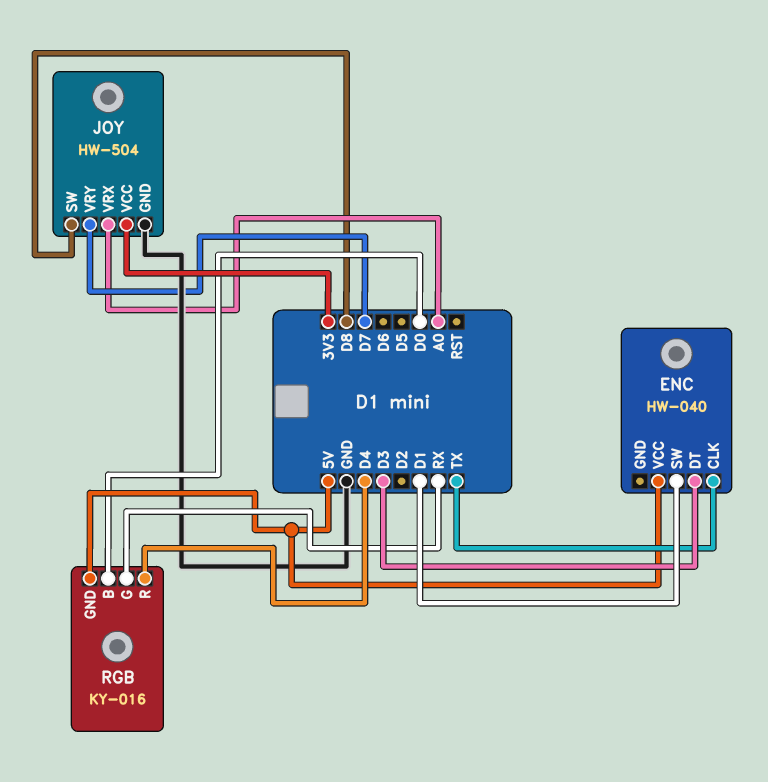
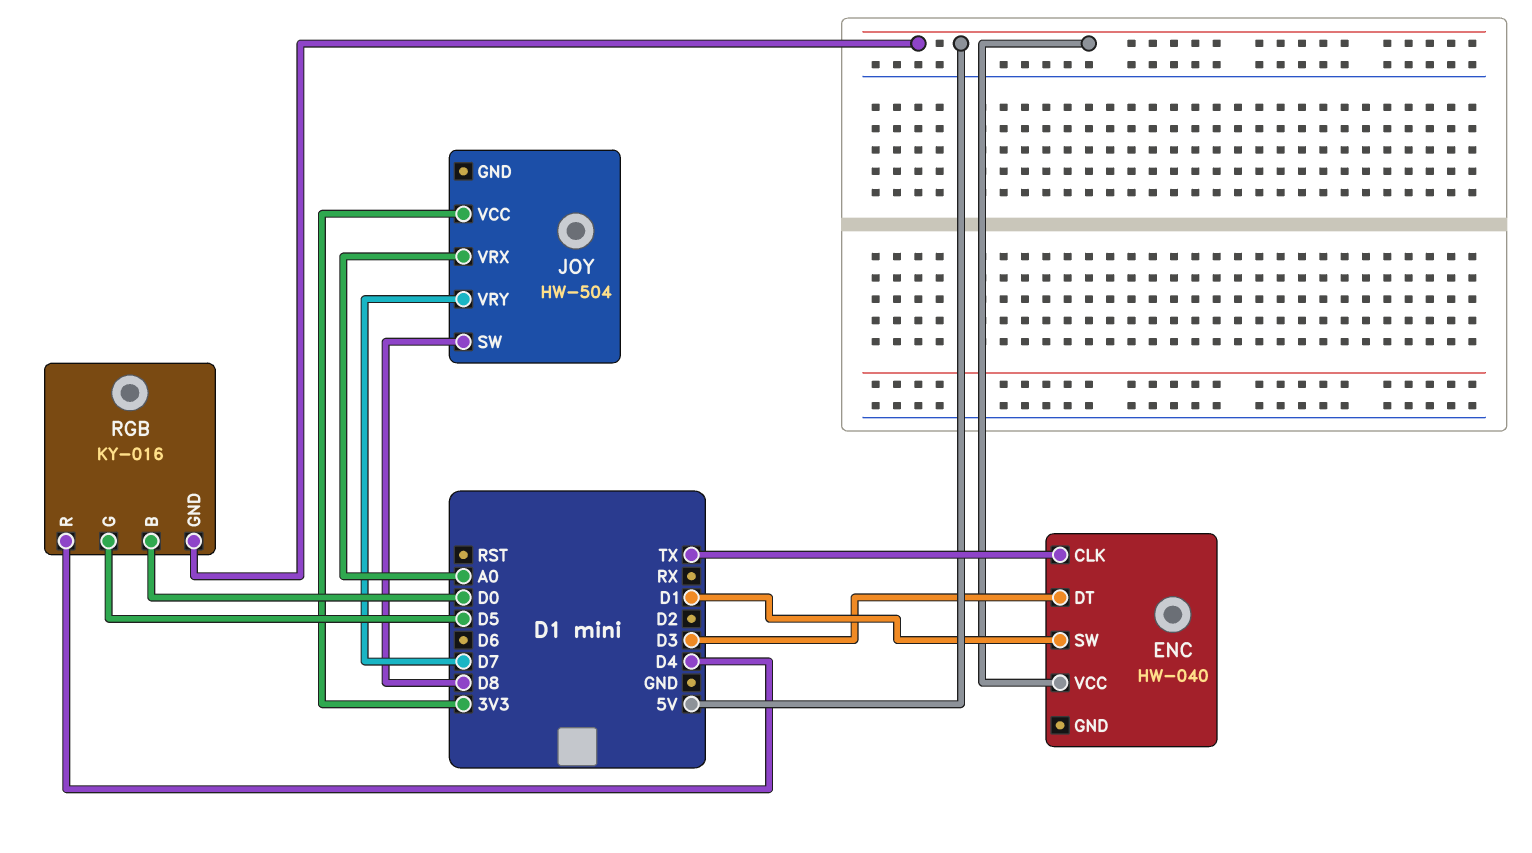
JOY pin GND: GND -> none
RGB pin G: RX -> D5

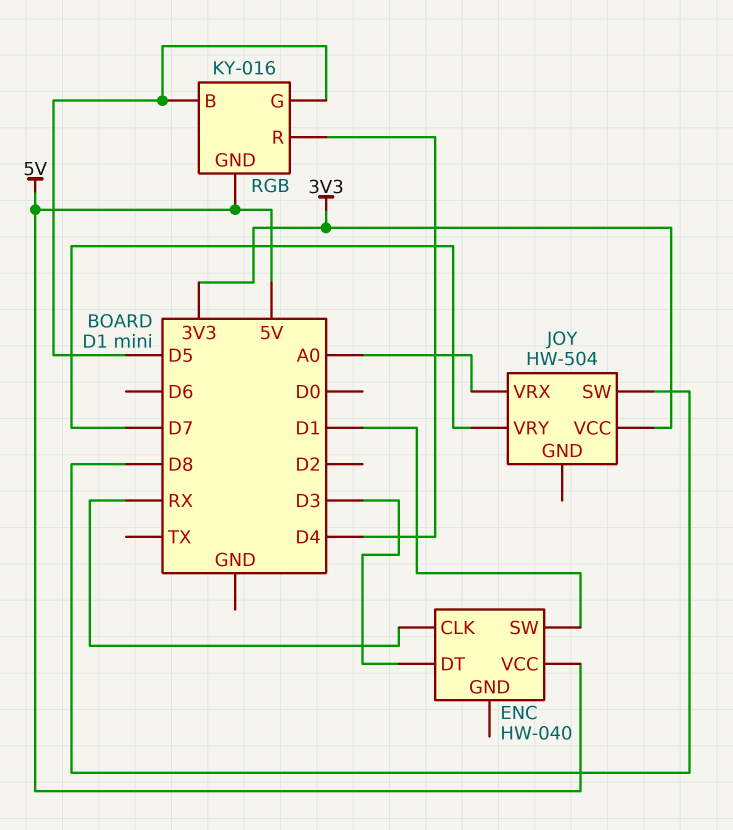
ENC pin CLK: TX -> RX
RGB pin B: D0 -> D5

